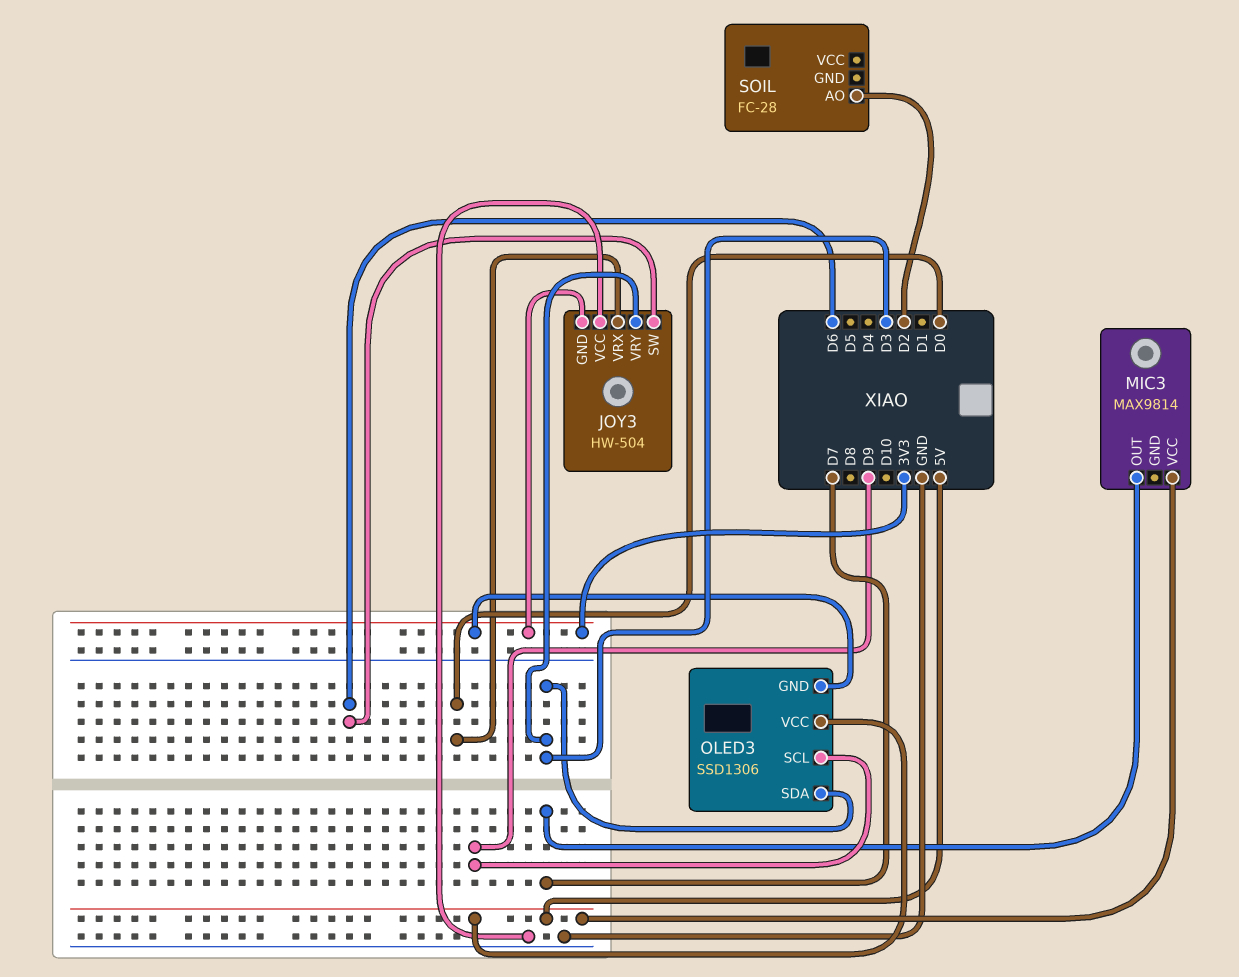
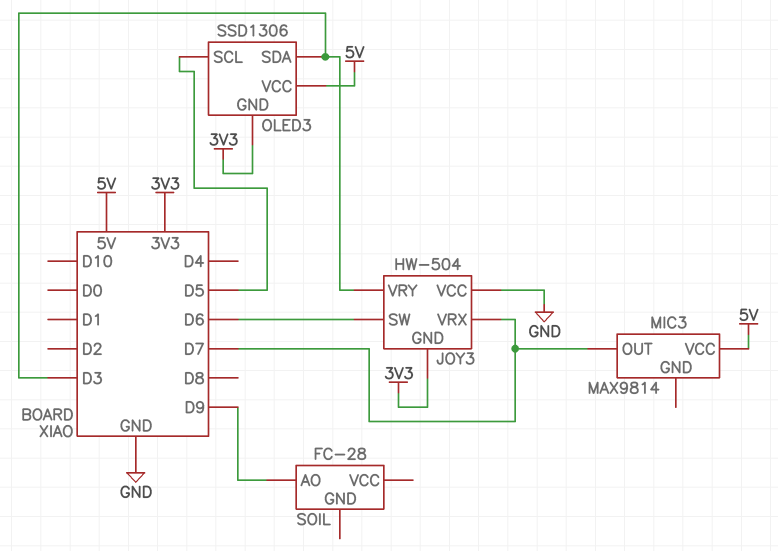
JOY3 pin VRX: D0 -> D7
OLED3 pin SCL: D9 -> D5
SOIL pin AO: D2 -> D9

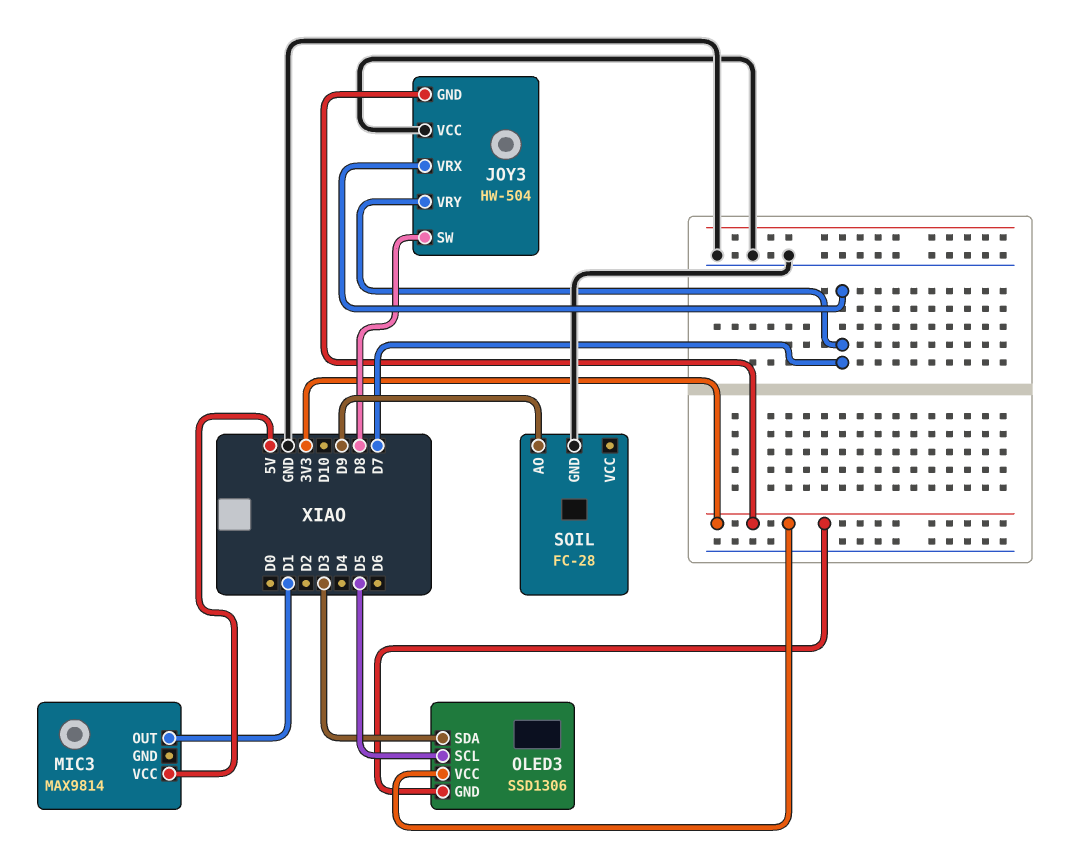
JOY3 pin SW: D6 -> D8
JOY3 pin VRY: D3 -> D7
MIC3 pin OUT: D7 -> D1
OLED3 pin VCC: 5V -> 3V3
SOIL pin GND: none -> GND

